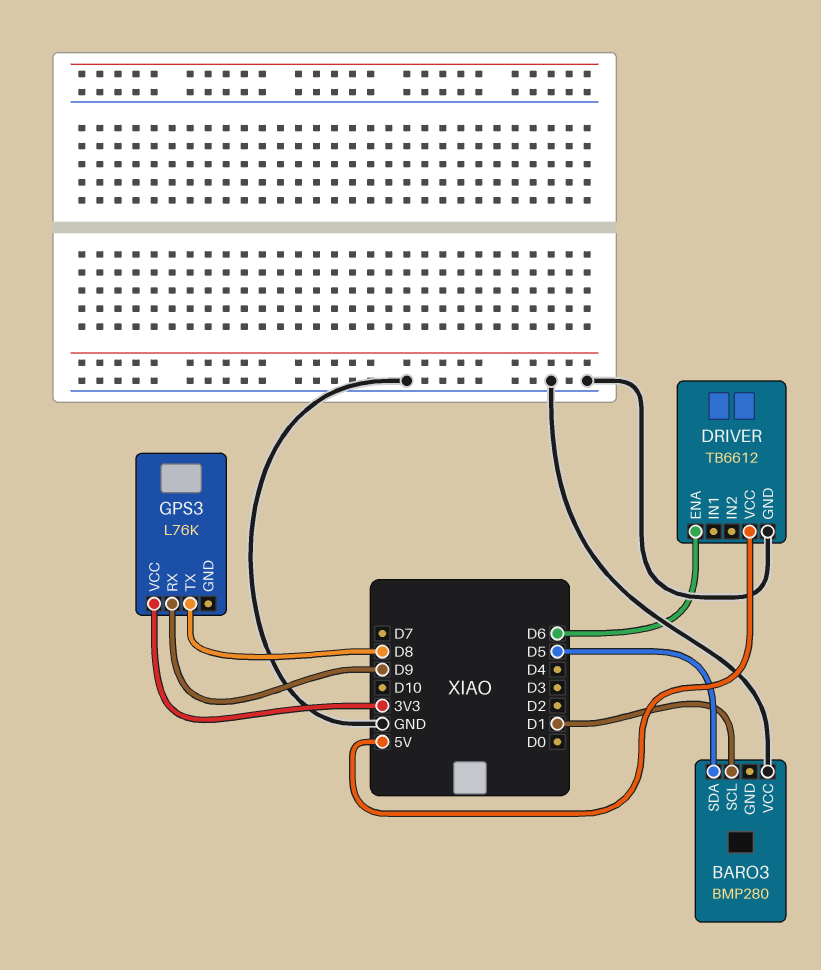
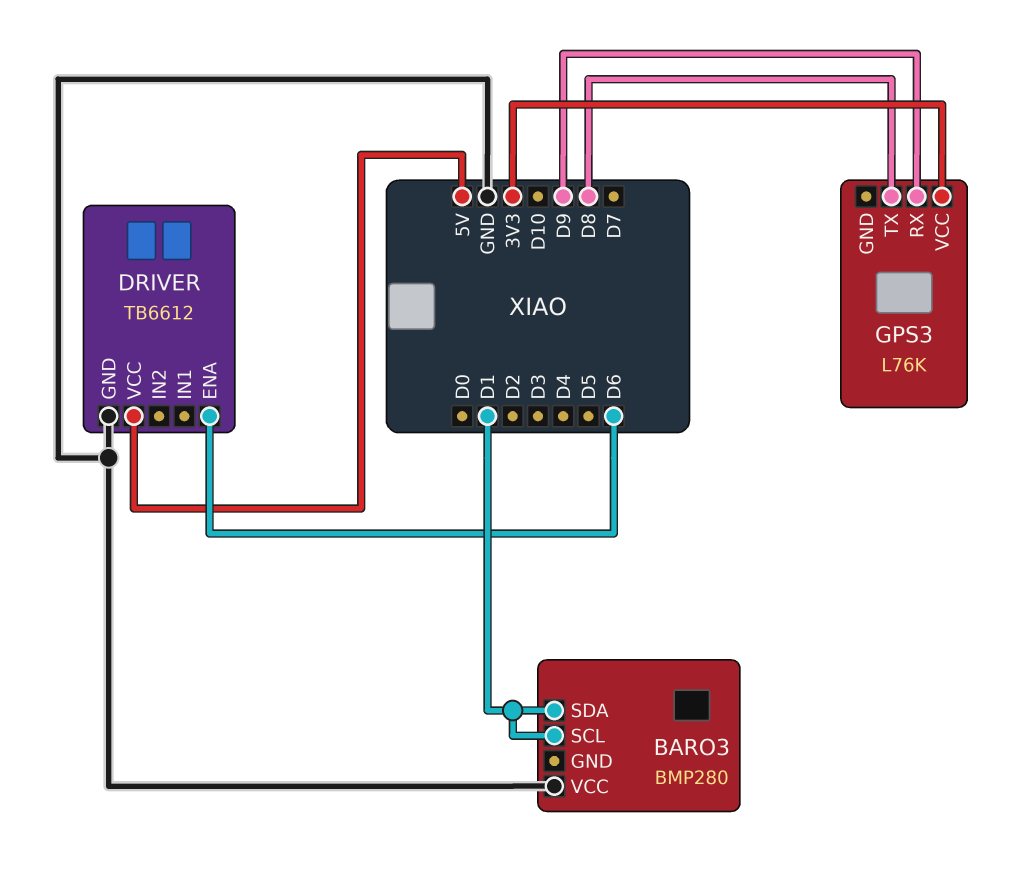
BARO3 pin SDA: D5 -> D1

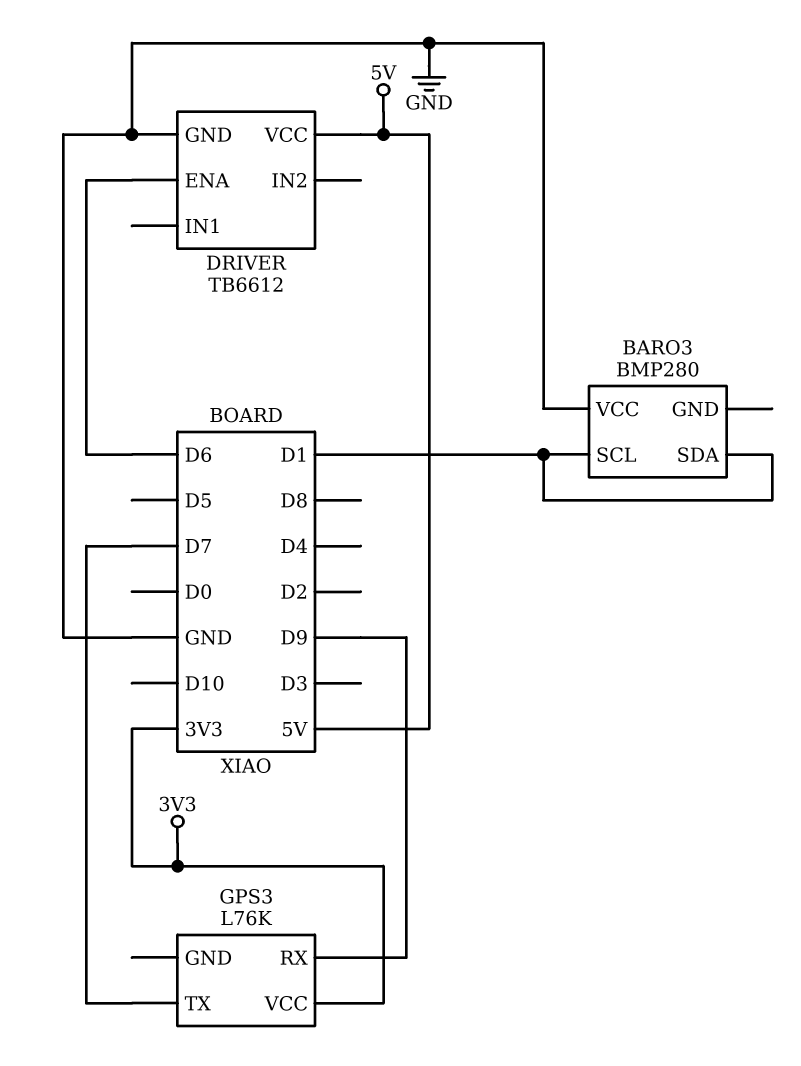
GPS3 pin TX: D8 -> D7

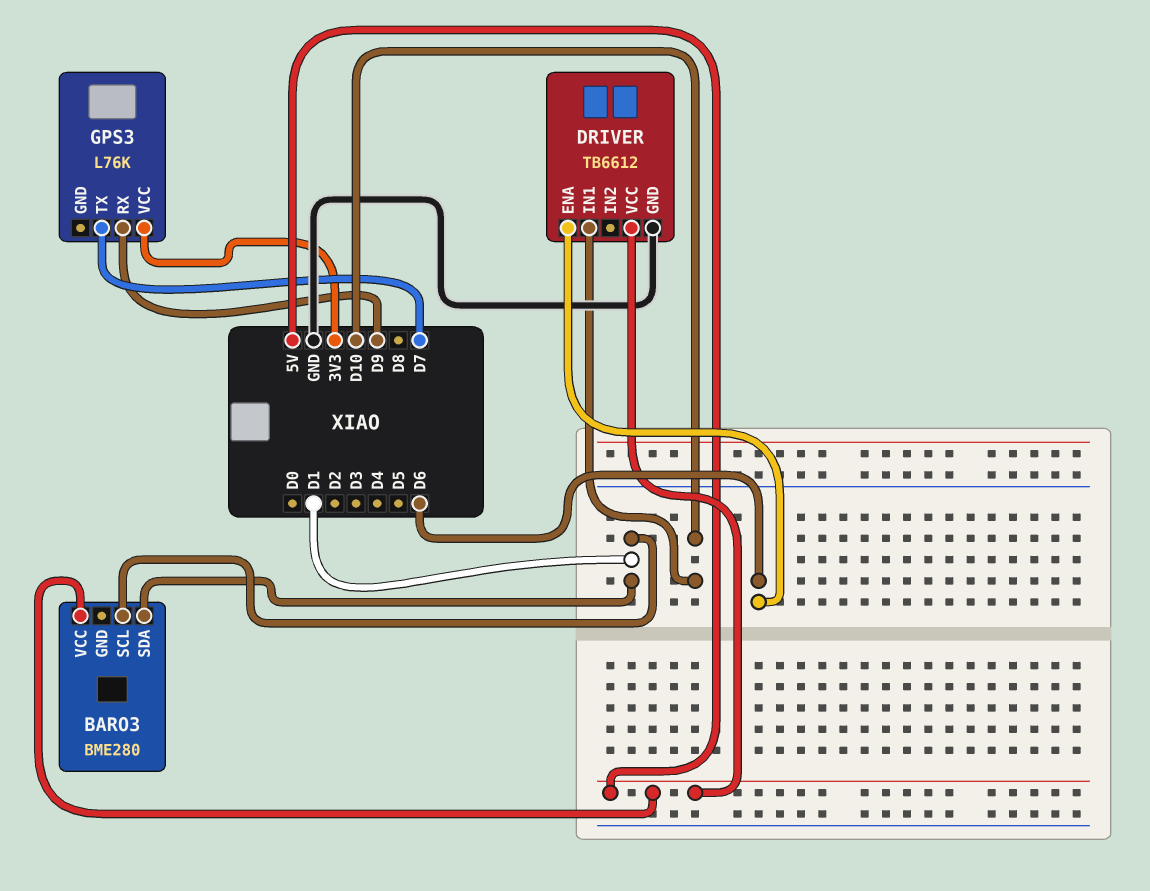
BARO3: BMP280 -> BME280
BARO3 pin VCC: GND -> 5V
DRIVER pin IN1: none -> D10

